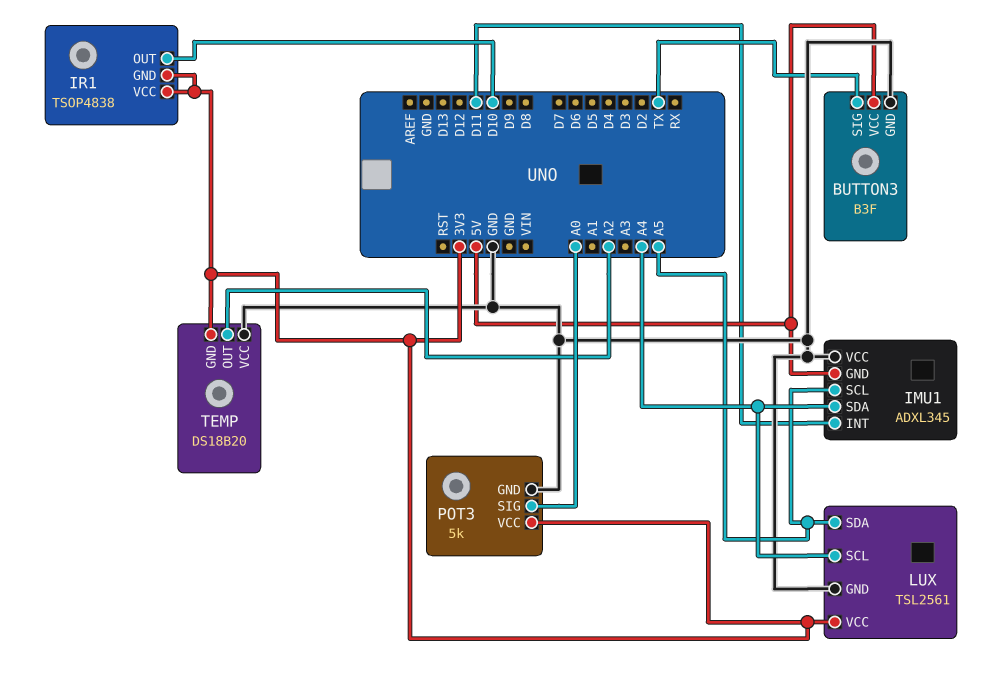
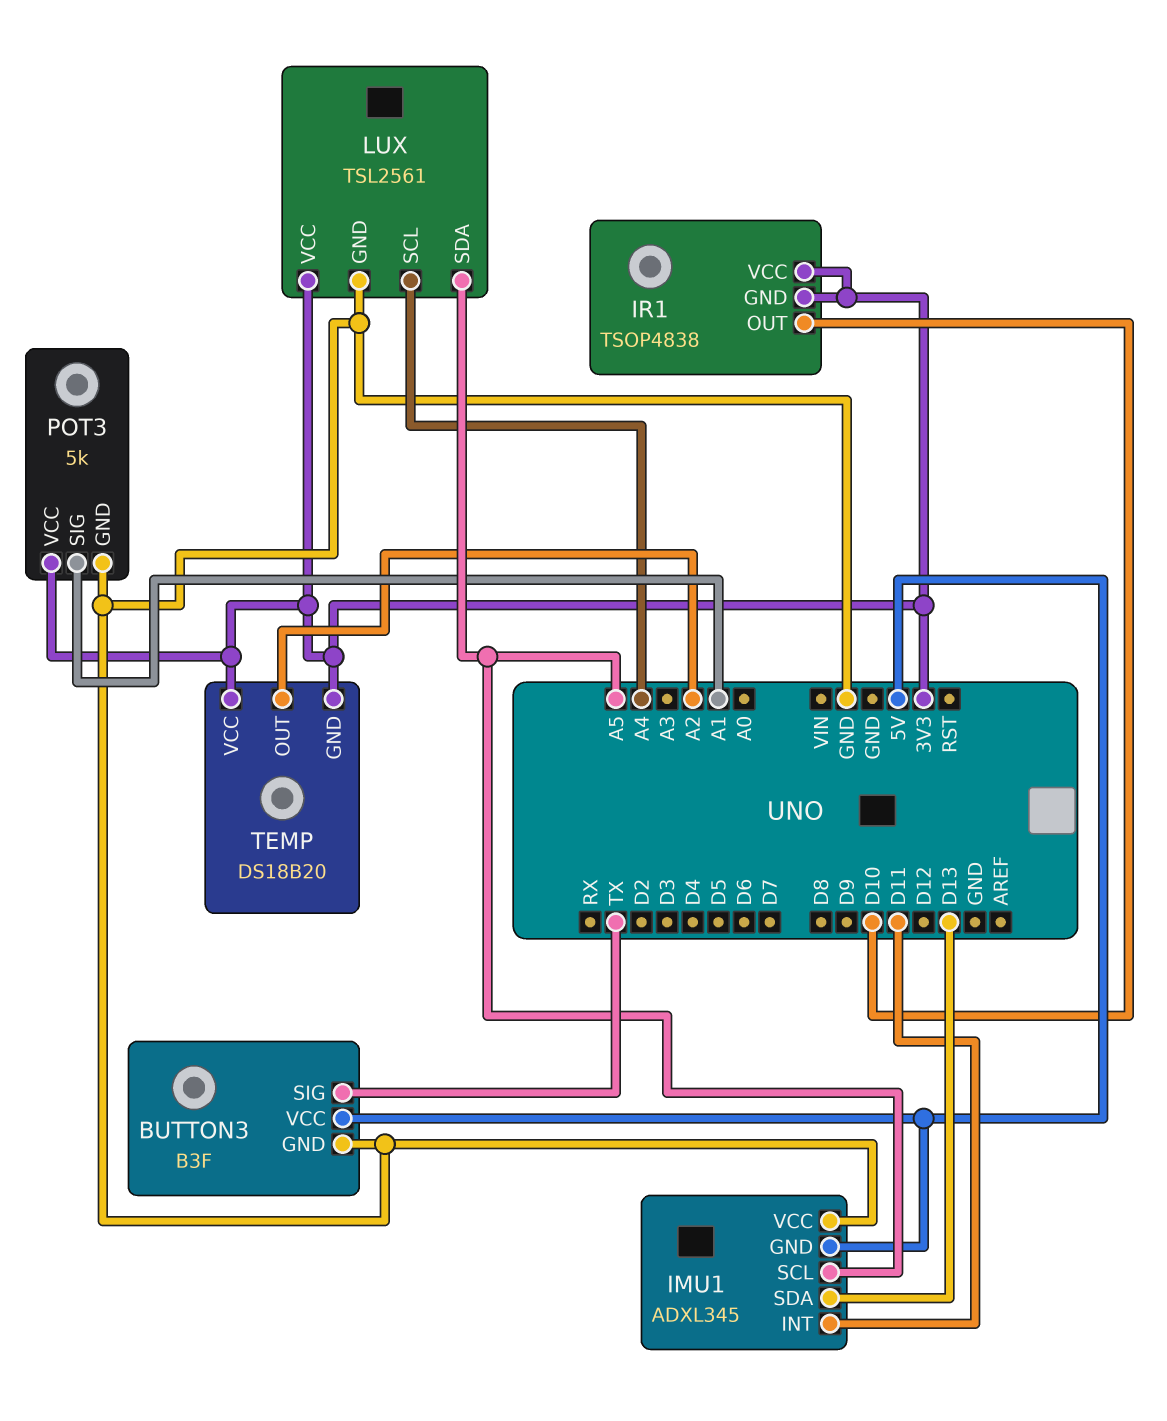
IMU1 pin SDA: A4 -> D13
POT3 pin SIG: A0 -> A1
TEMP pin VCC: GND -> 3V3

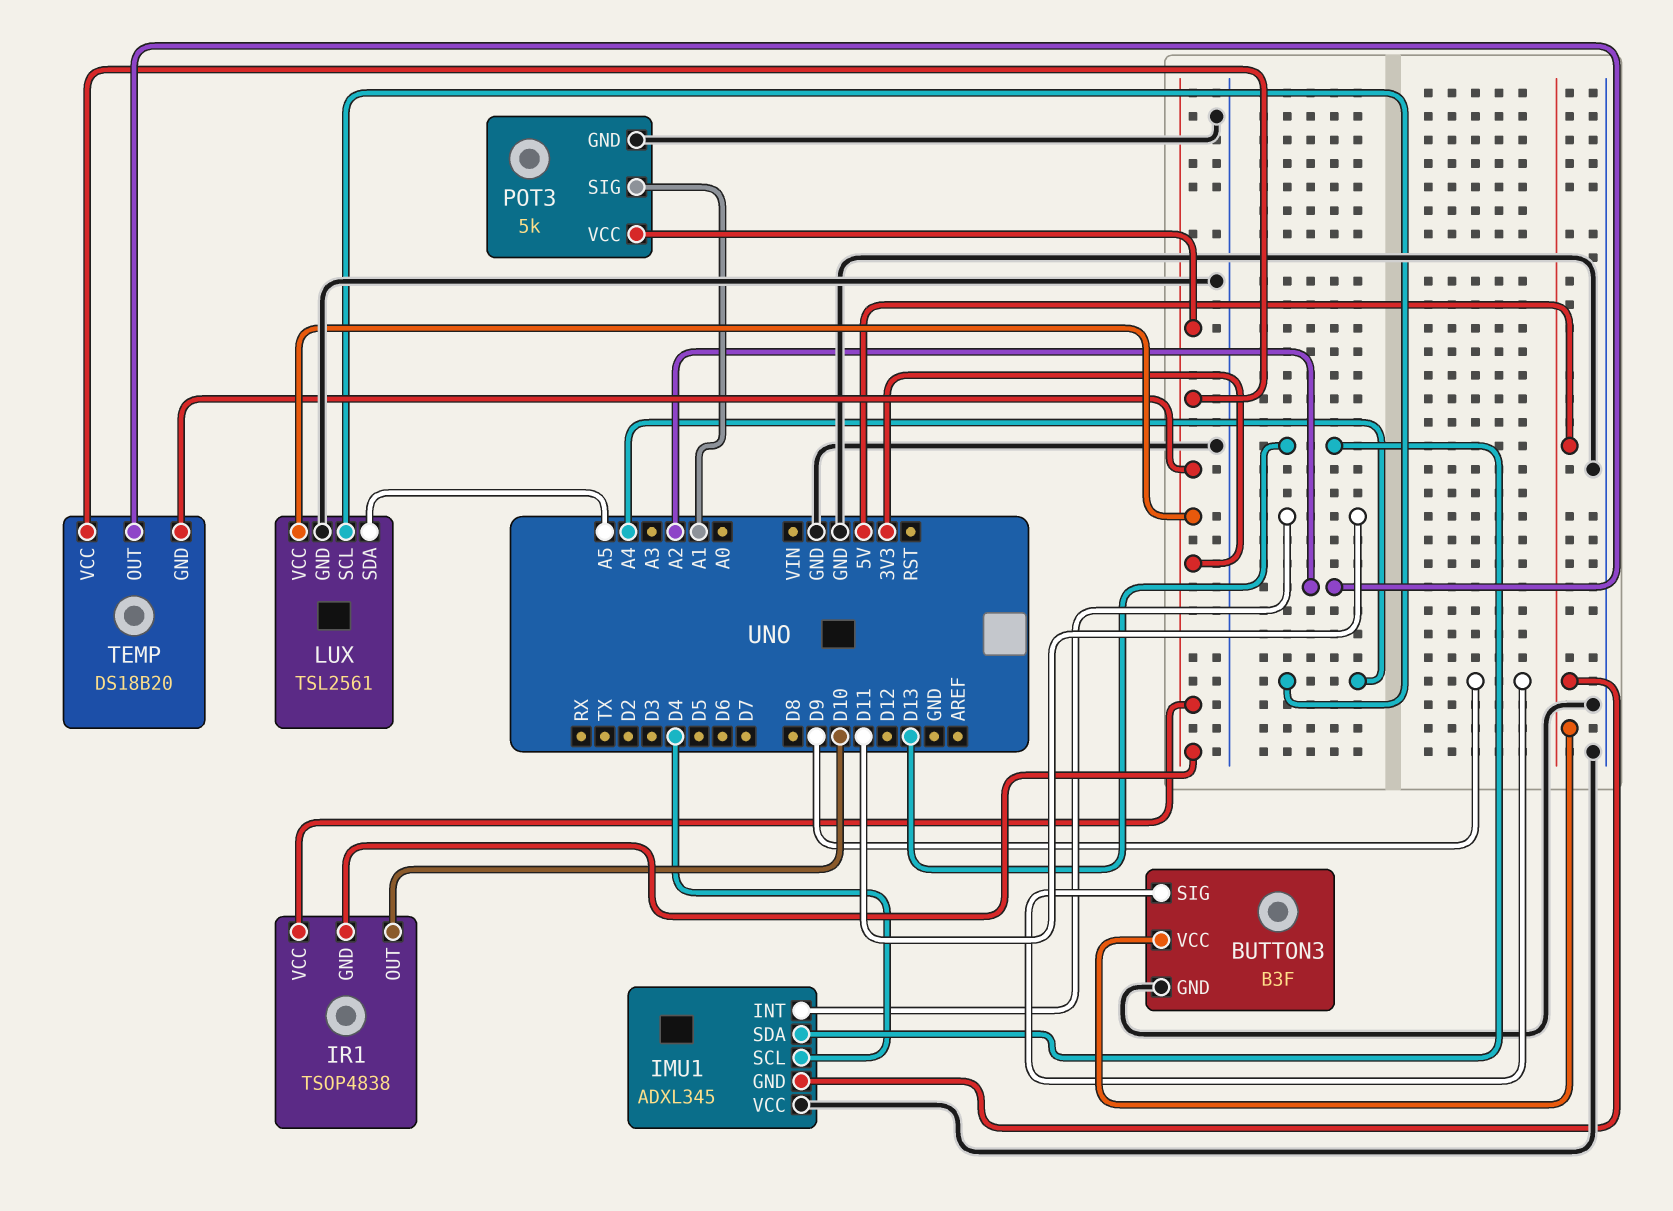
BUTTON3 pin SIG: TX -> D9
IMU1 pin SCL: A5 -> D4

